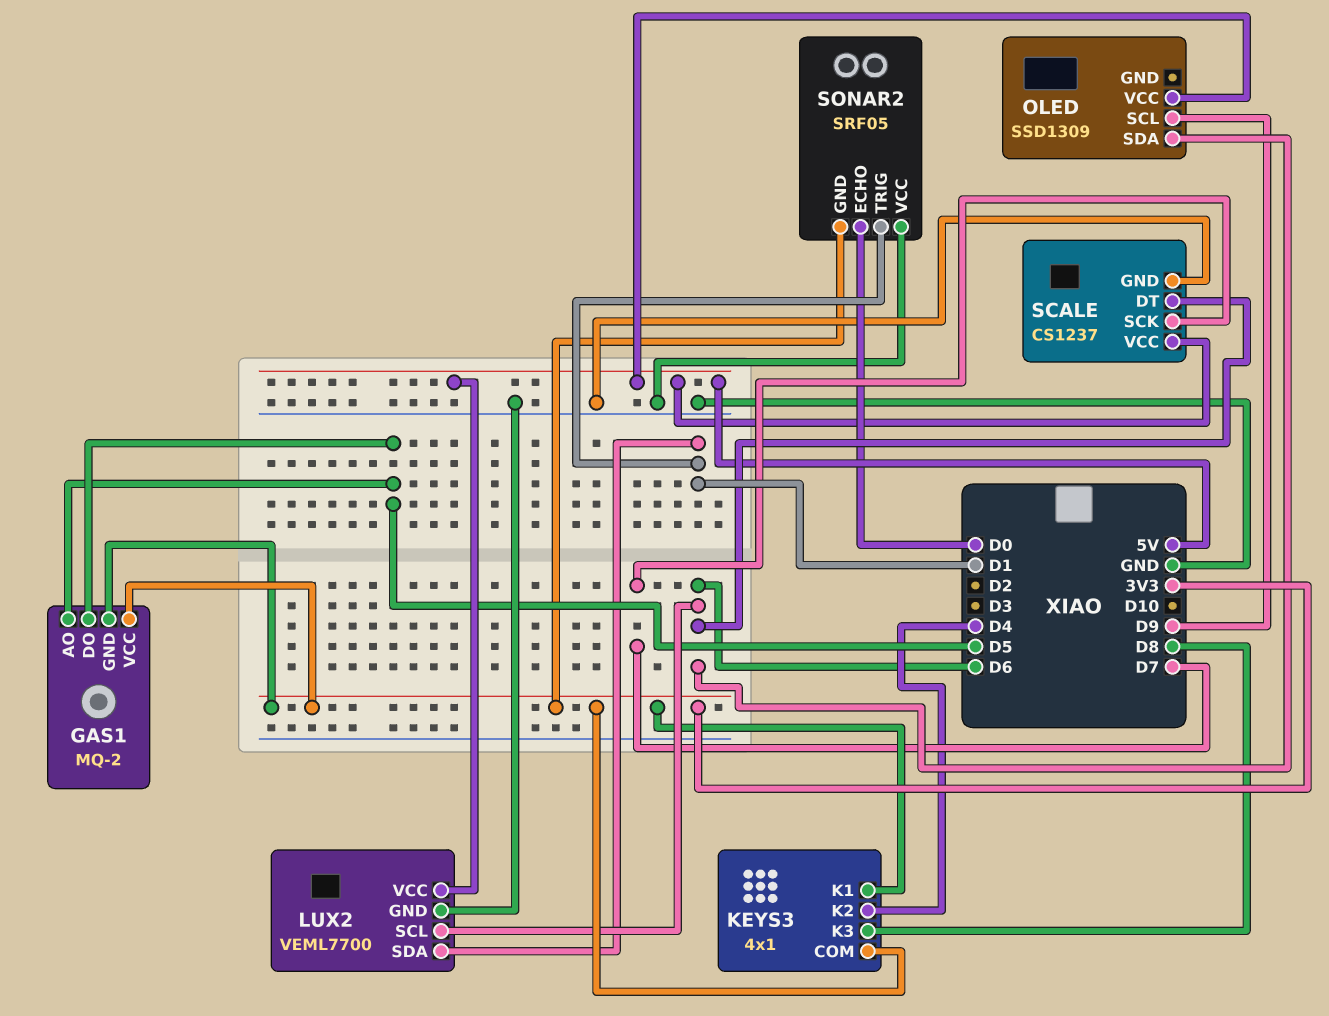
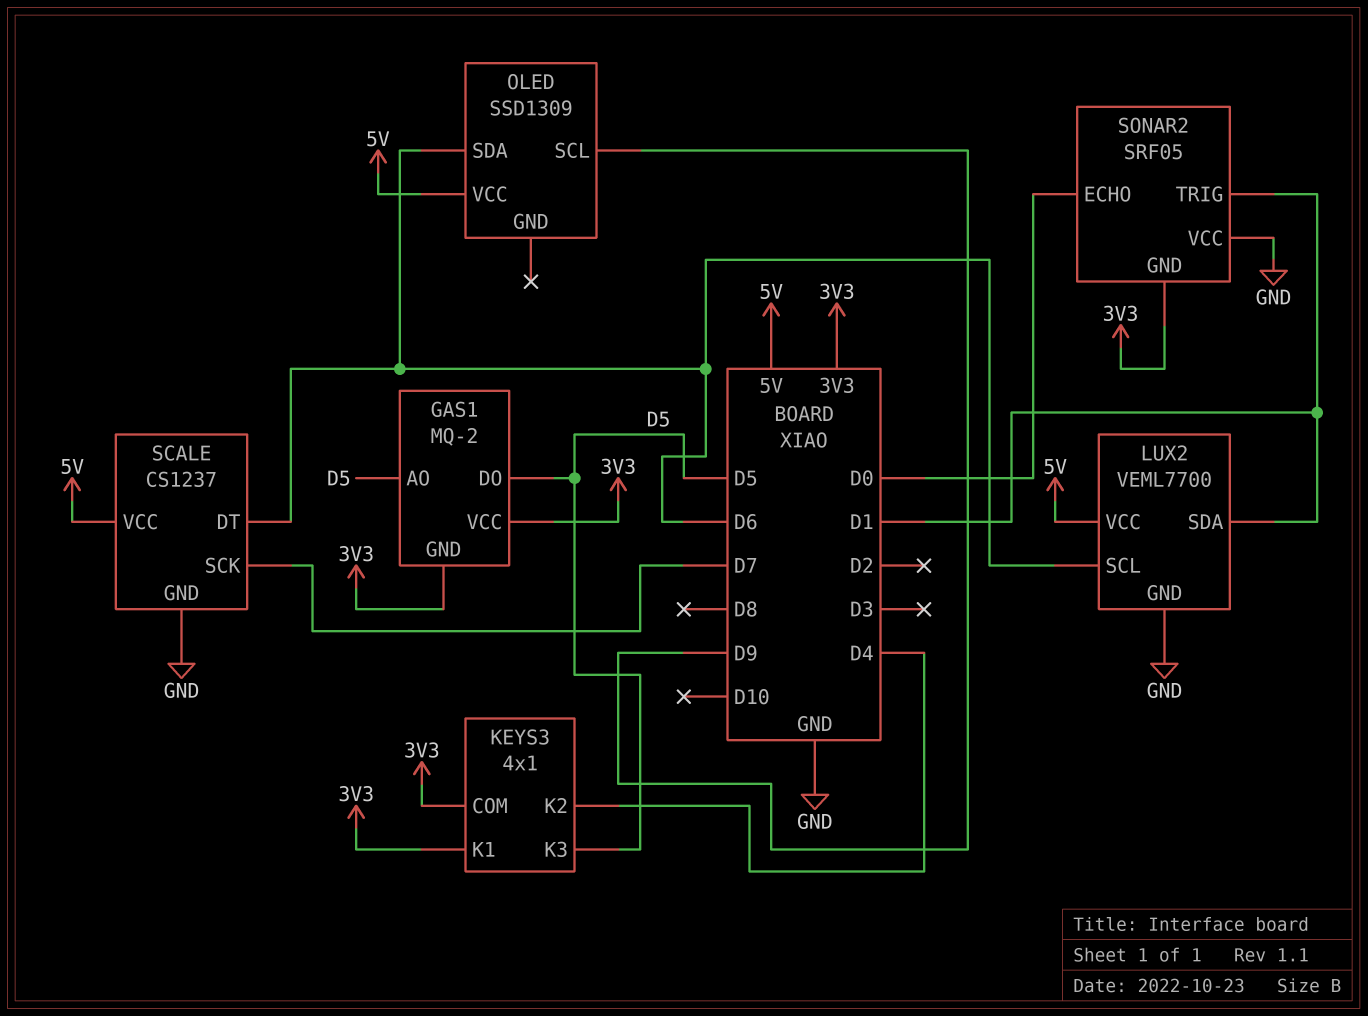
KEYS3 pin K3: D8 -> D5

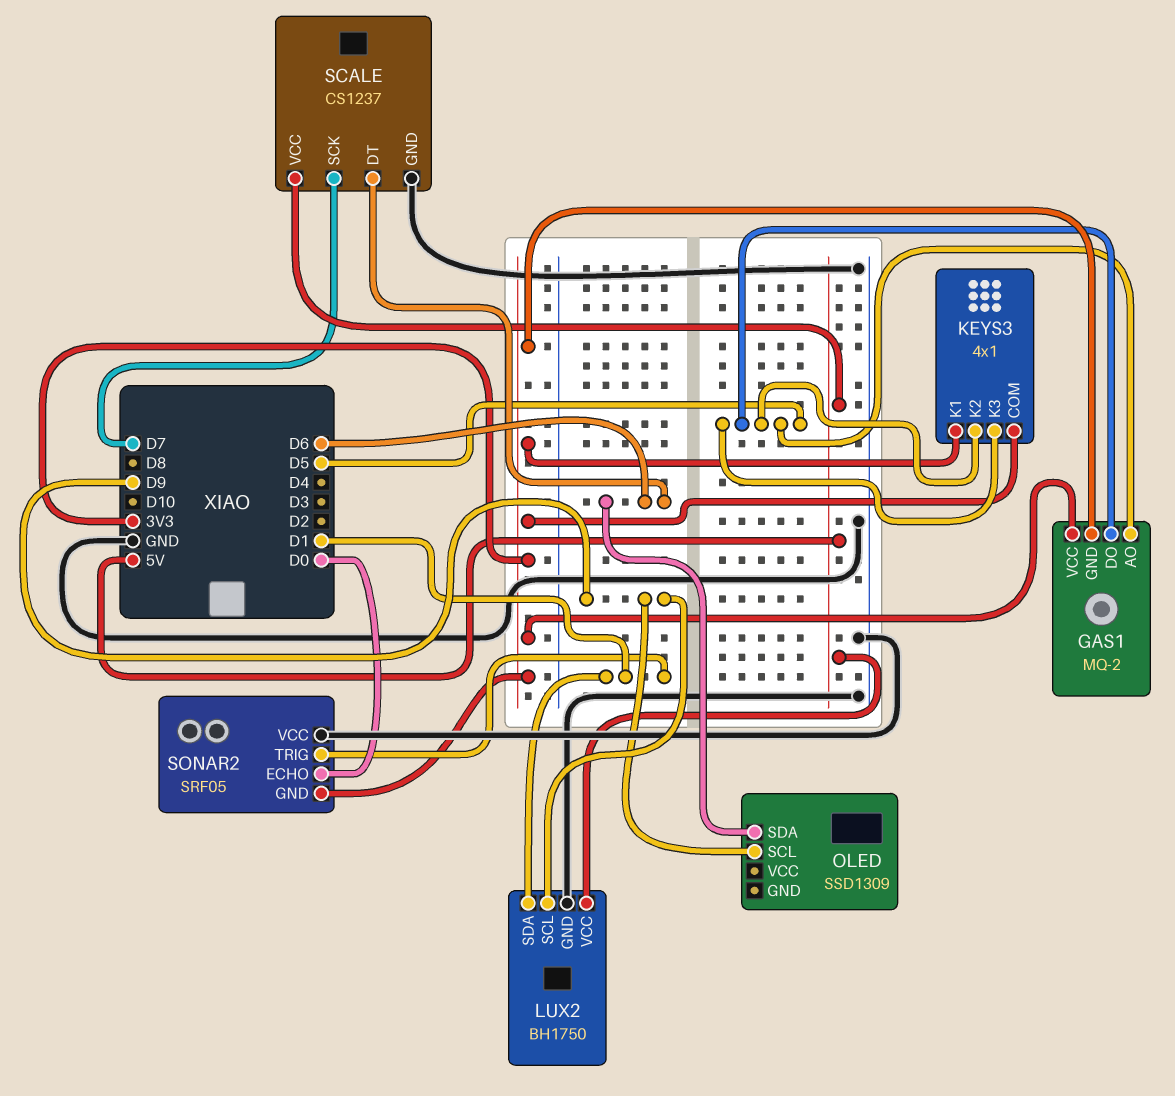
KEYS3 pin K2: D4 -> D5
LUX2: VEML7700 -> BH1750
LUX2 pin SCL: D6 -> D9
OLED pin VCC: 5V -> none

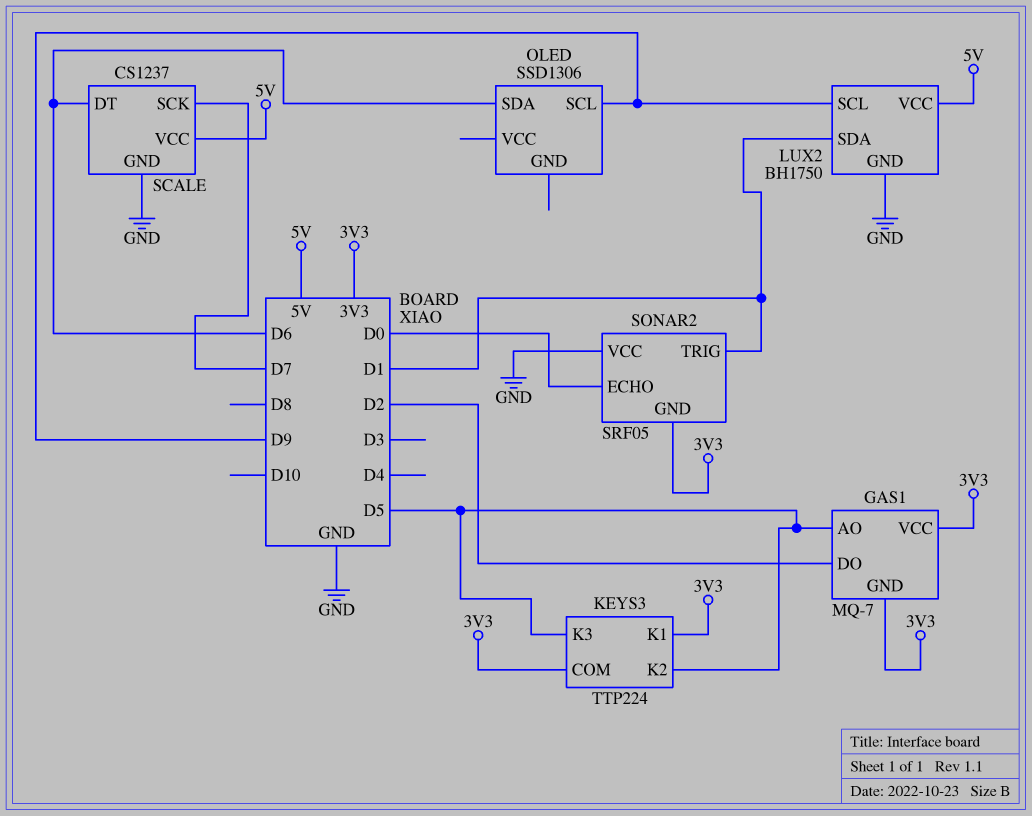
GAS1: MQ-2 -> MQ-7
GAS1 pin DO: D5 -> D2
KEYS3: 4x1 -> TTP224
OLED: SSD1309 -> SSD1306

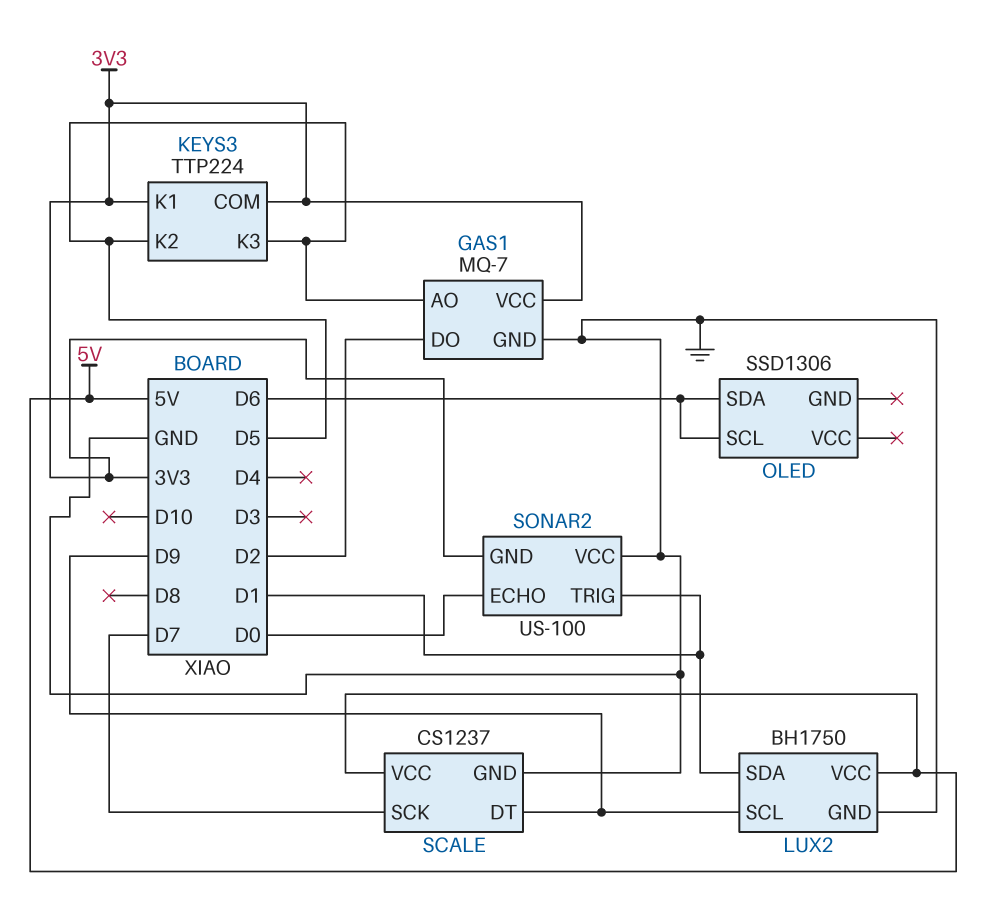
GAS1 pin GND: 3V3 -> GND
OLED pin SCL: D9 -> D6
SCALE pin DT: D6 -> D9
SONAR2: SRF05 -> US-100

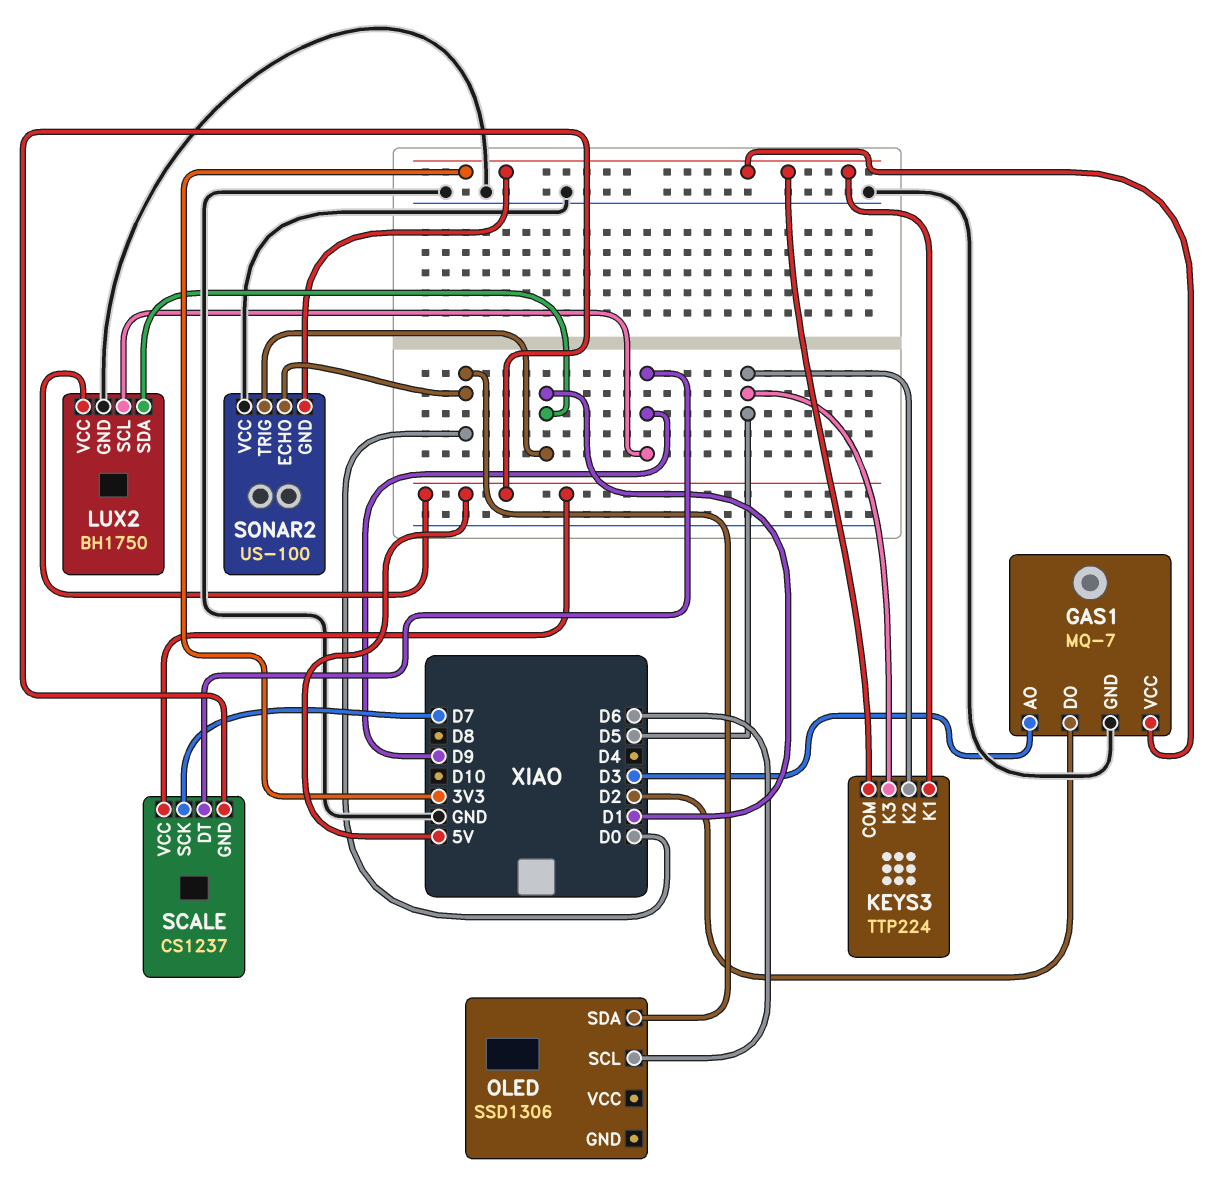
GAS1 pin AO: D5 -> D3
OLED pin SDA: D6 -> D0
SCALE pin GND: GND -> 5V

